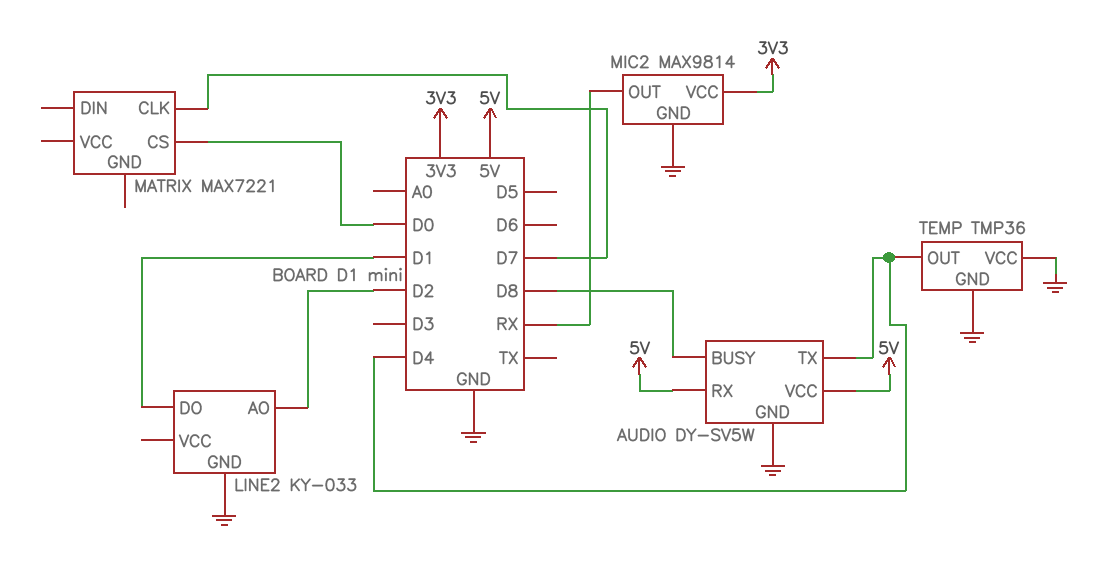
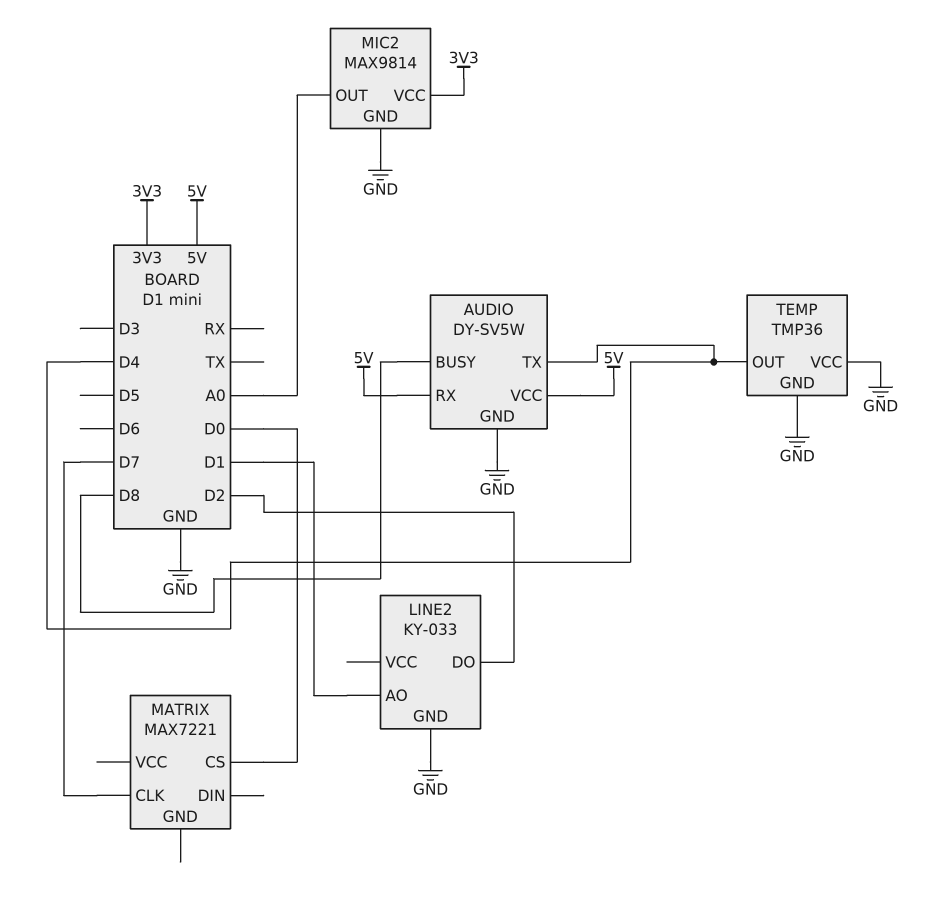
LINE2 pin AO: D2 -> D1
LINE2 pin DO: D1 -> D2
MIC2 pin OUT: RX -> A0

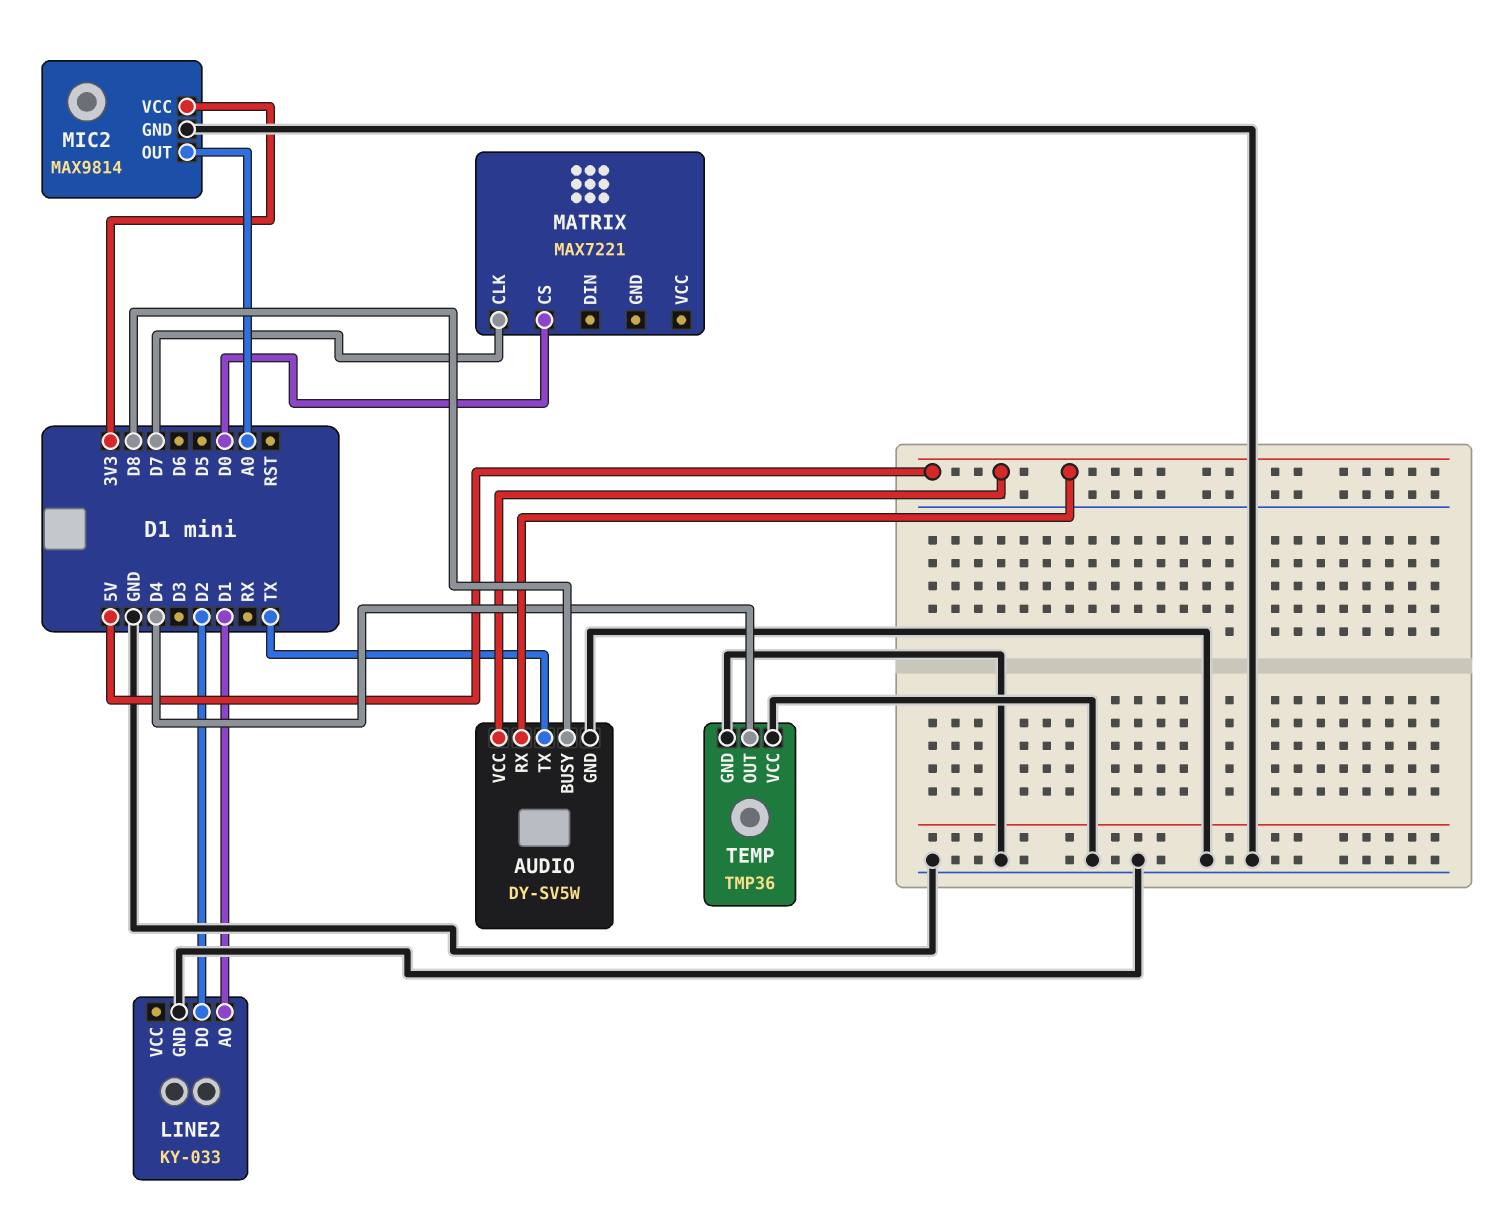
AUDIO pin TX: D4 -> TX

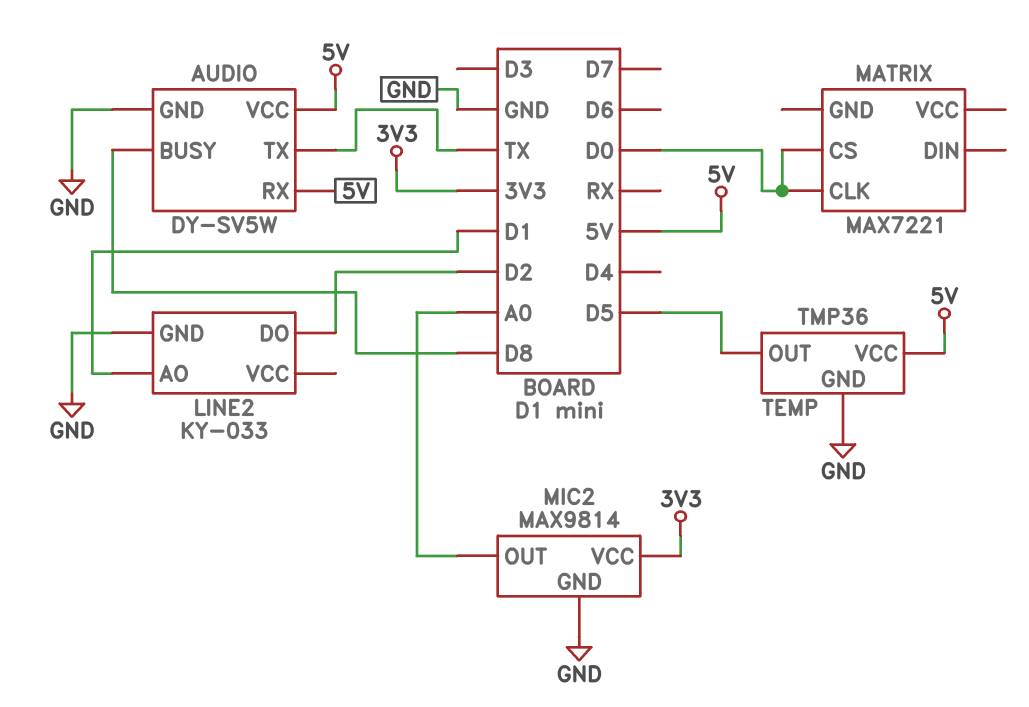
MATRIX pin CLK: D7 -> D0
TEMP pin OUT: D4 -> D5
TEMP pin VCC: GND -> 5V

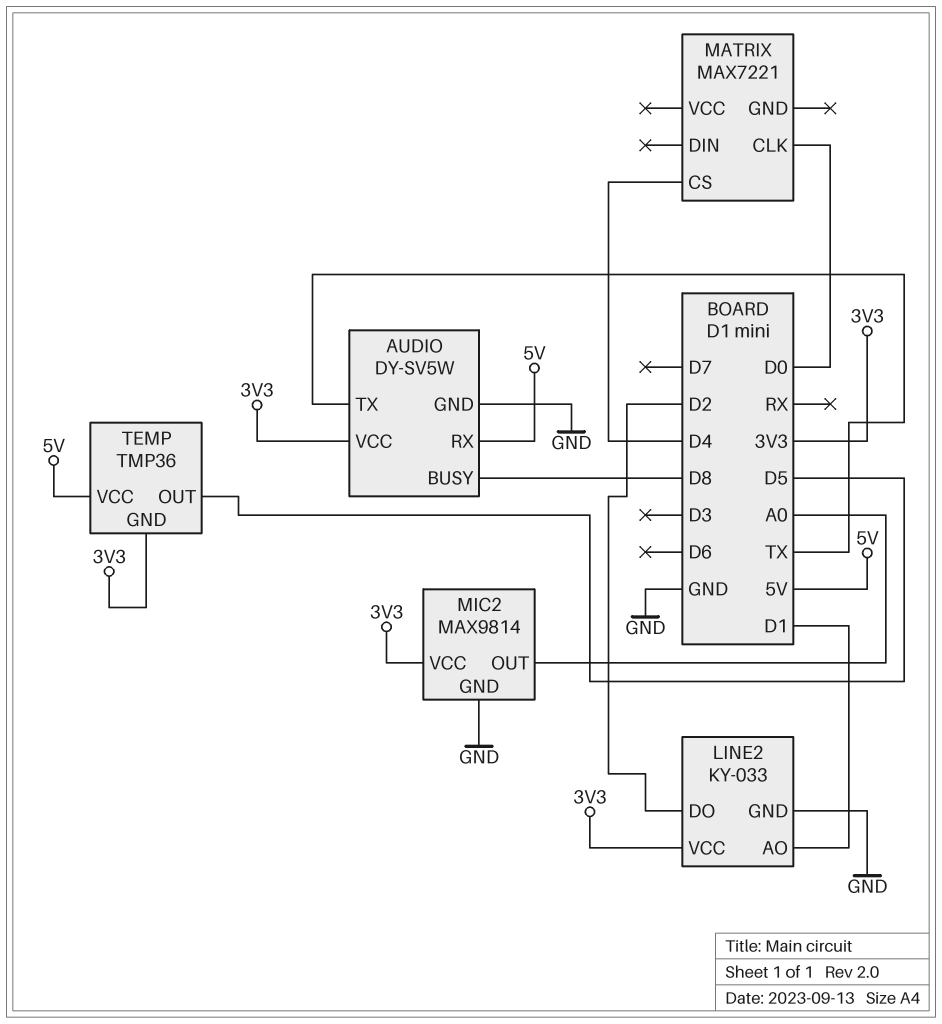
AUDIO pin VCC: 5V -> 3V3
LINE2 pin VCC: none -> 3V3
MATRIX pin CS: D0 -> D4
TEMP pin GND: GND -> 3V3

